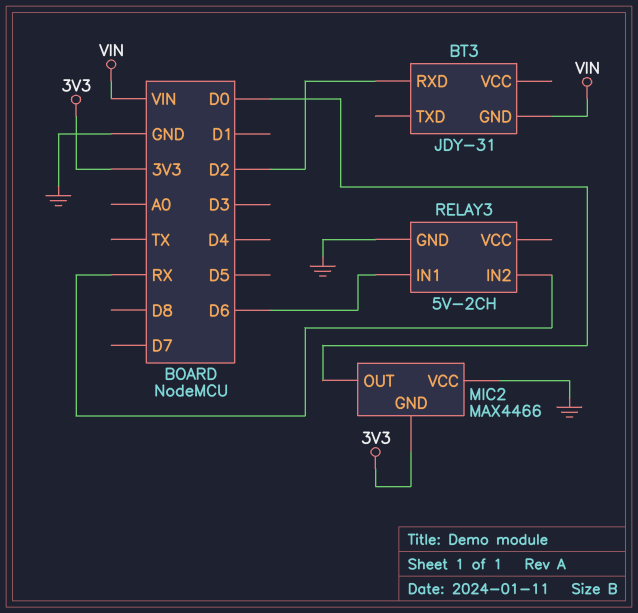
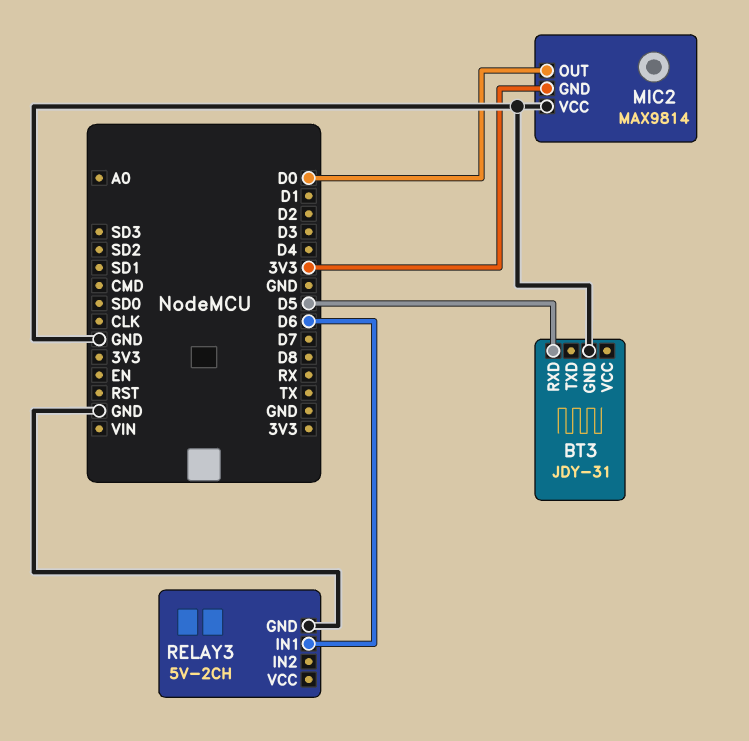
BT3 pin GND: VIN -> GND
BT3 pin RXD: D2 -> D5
MIC2: MAX4466 -> MAX9814
RELAY3 pin IN2: RX -> none

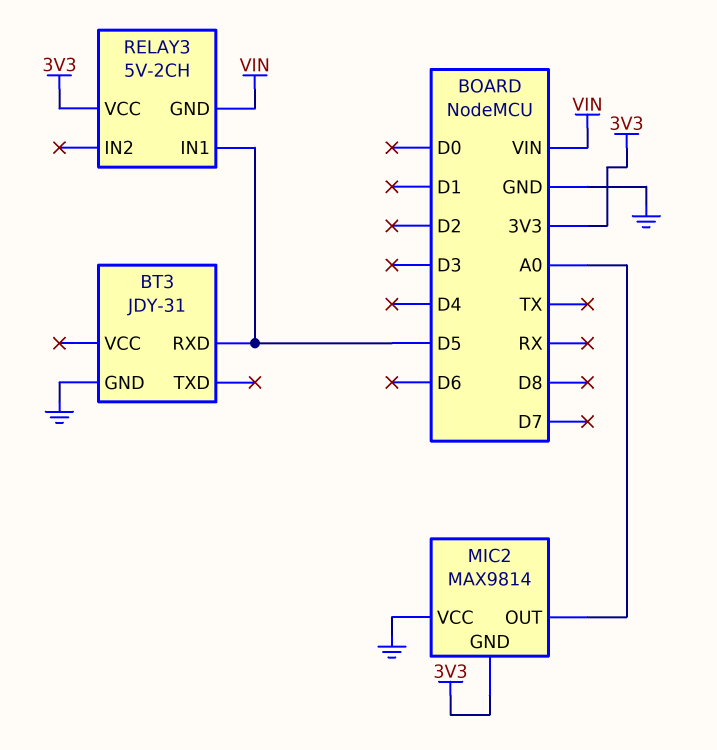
MIC2 pin OUT: D0 -> A0
RELAY3 pin GND: GND -> VIN
RELAY3 pin IN1: D6 -> D5
RELAY3 pin VCC: none -> 3V3

